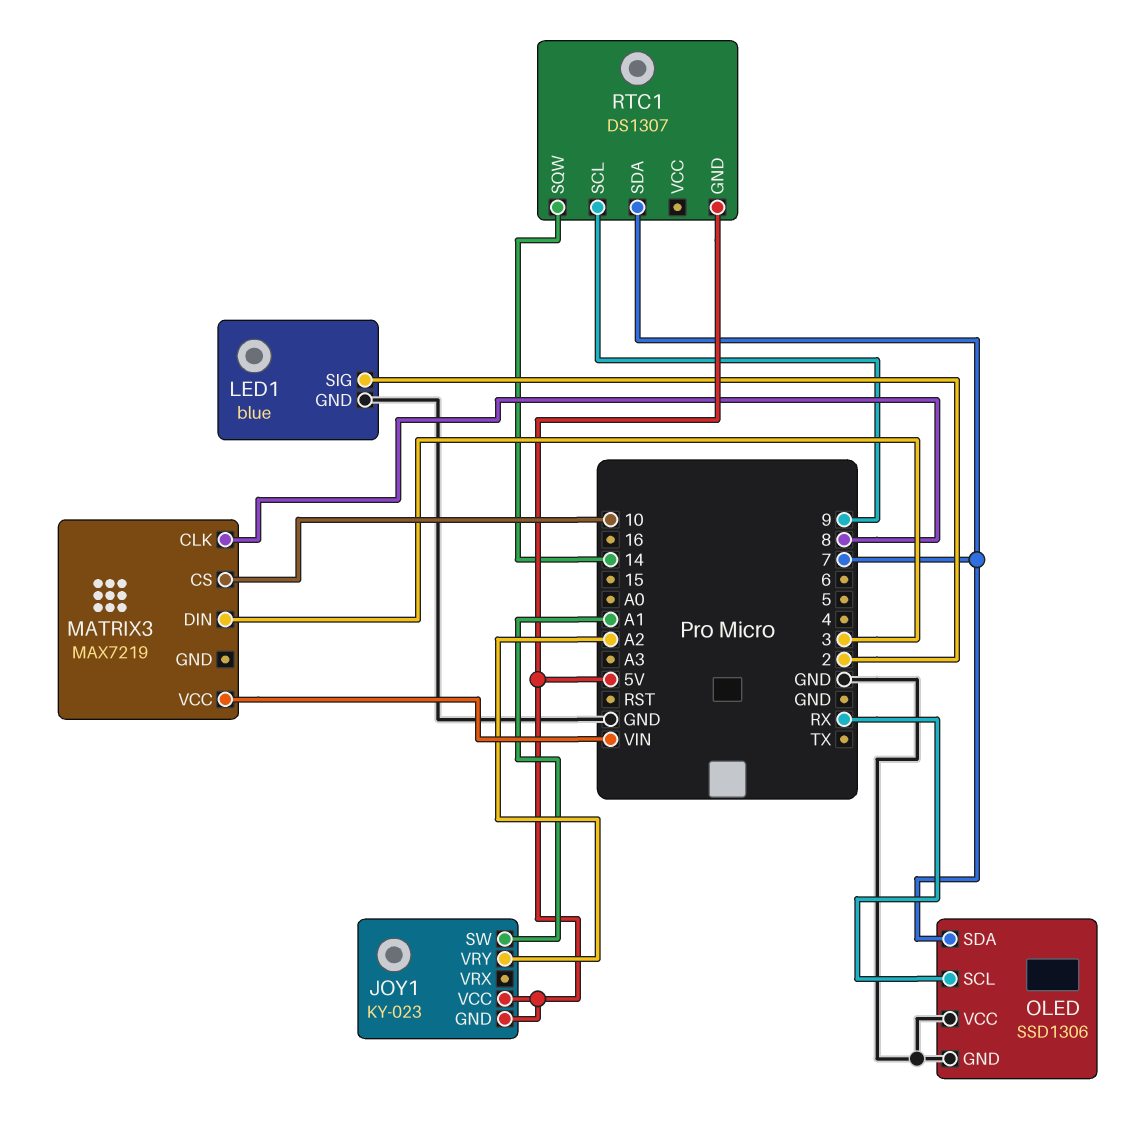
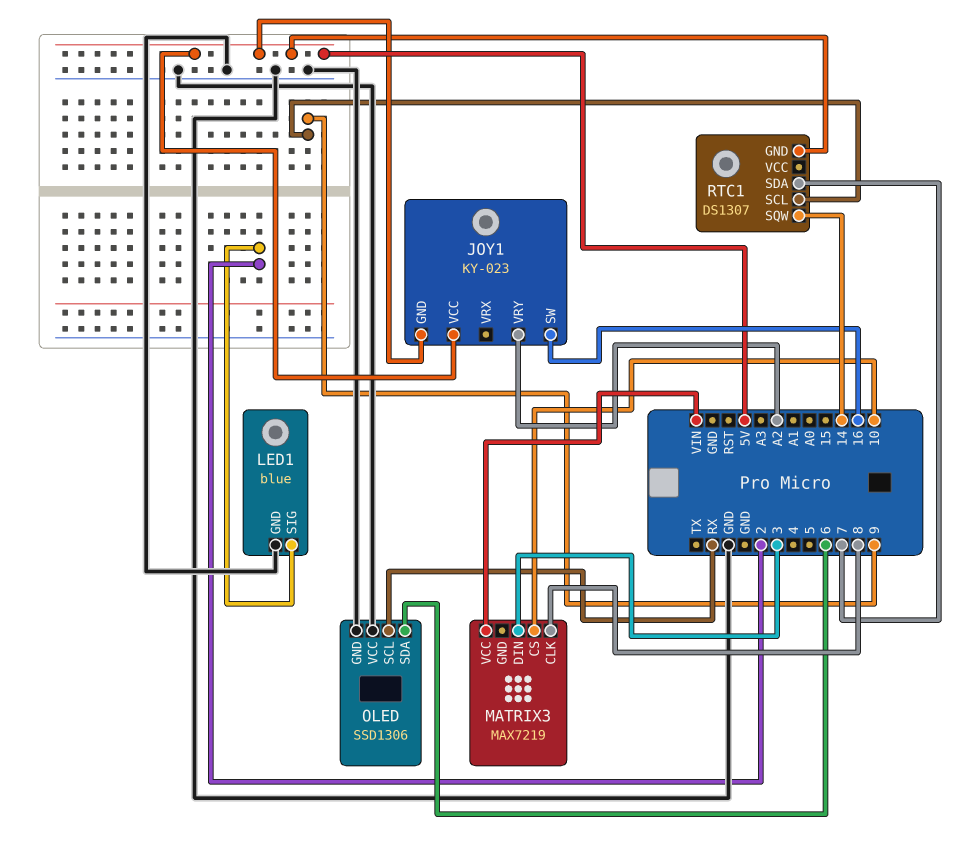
JOY1 pin SW: A1 -> 16
OLED pin SDA: 7 -> 6

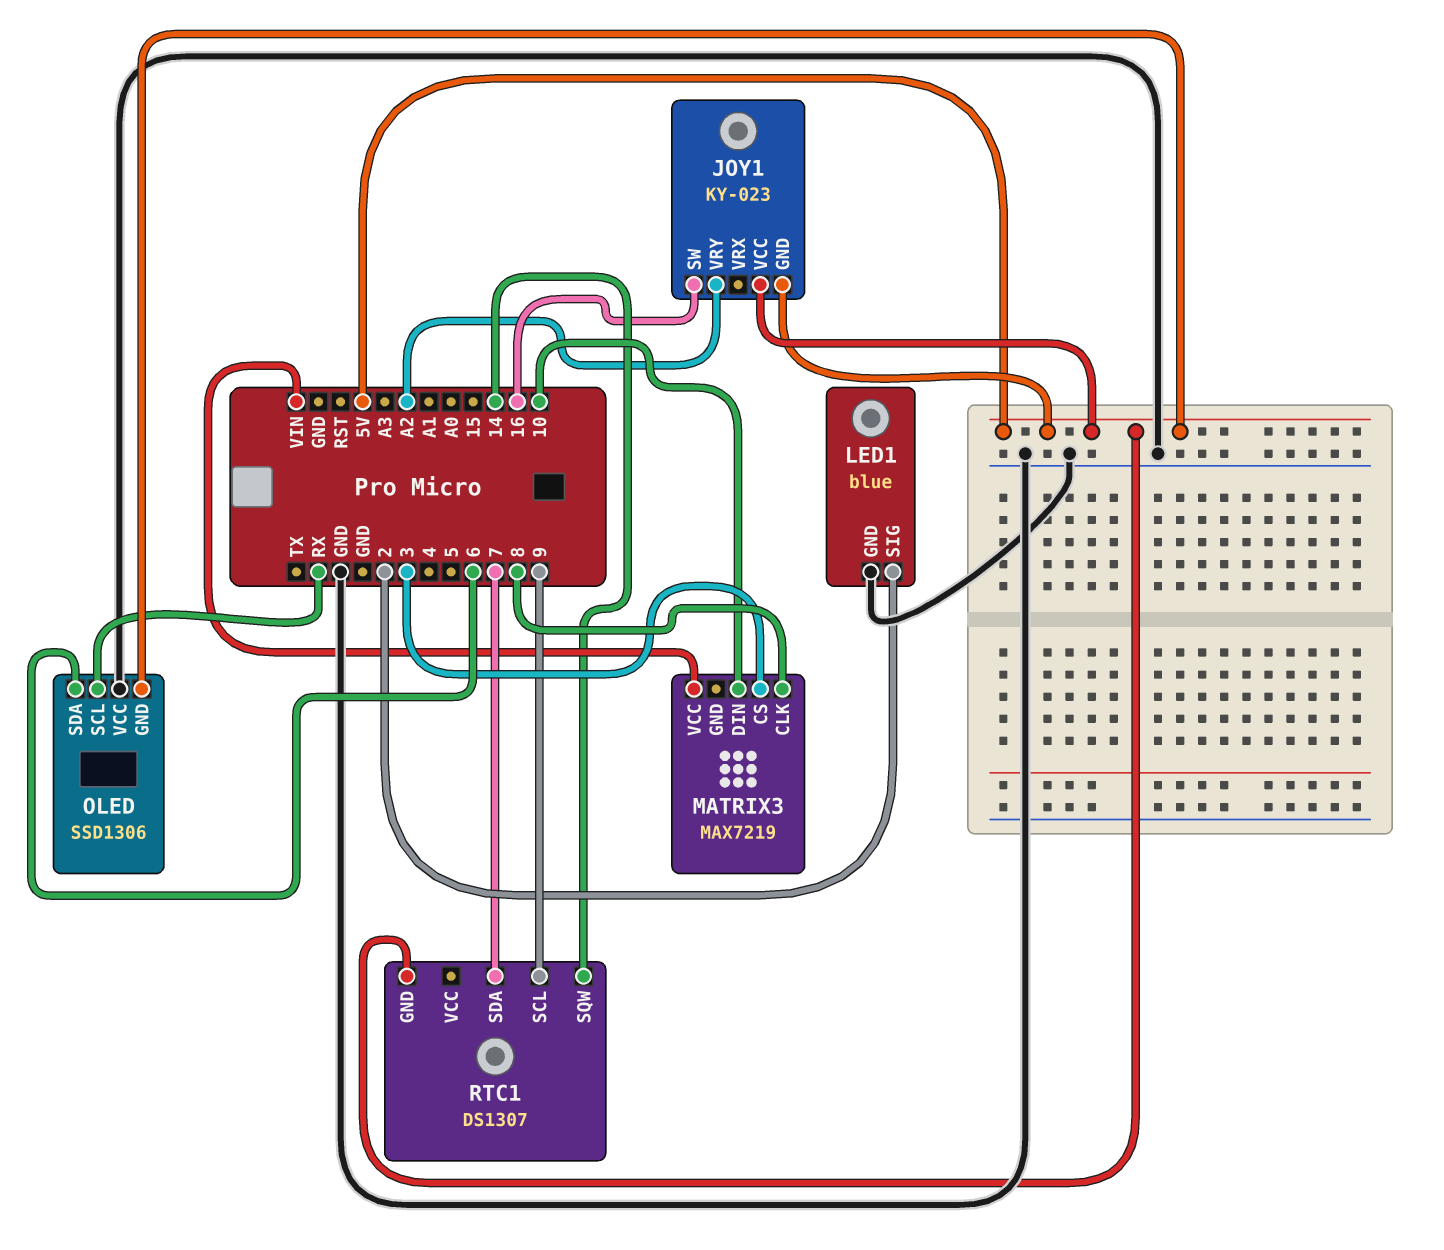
MATRIX3 pin CS: 10 -> 3
MATRIX3 pin DIN: 3 -> 10
OLED pin GND: GND -> 5V

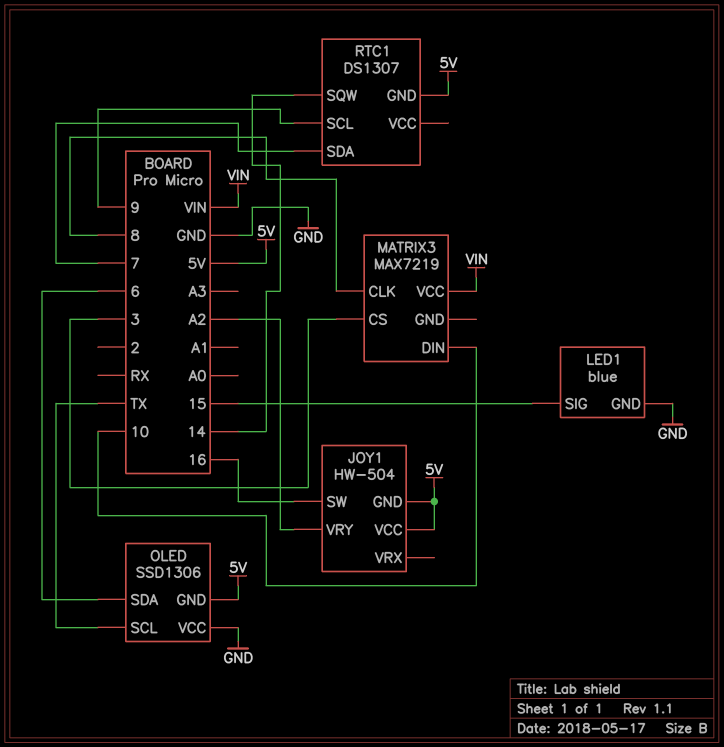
JOY1: KY-023 -> HW-504
LED1 pin SIG: 2 -> 15
OLED pin SCL: RX -> TX

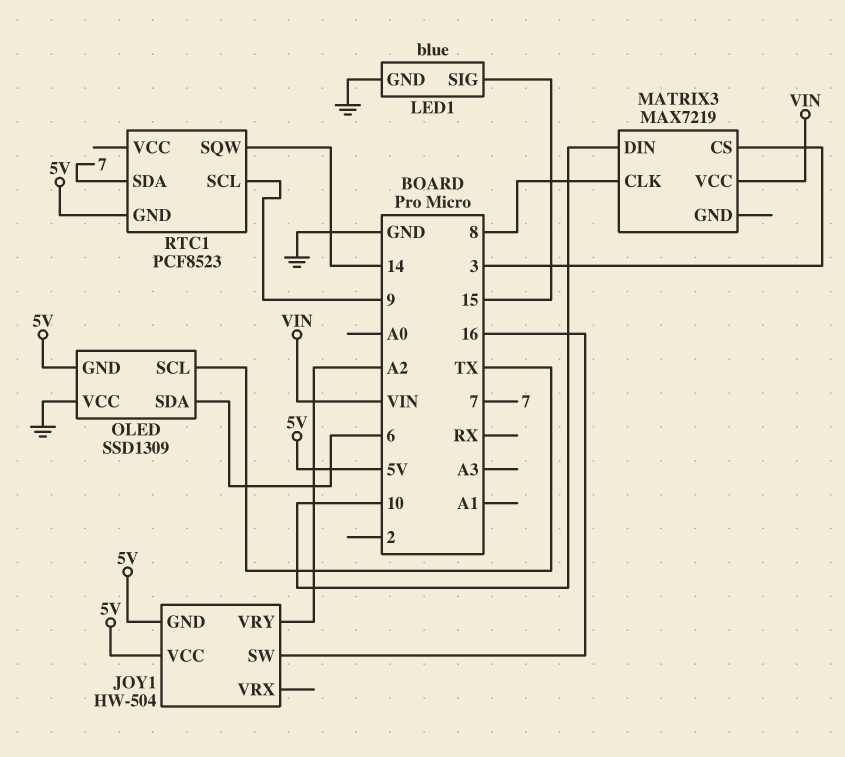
OLED: SSD1306 -> SSD1309
RTC1: DS1307 -> PCF8523

